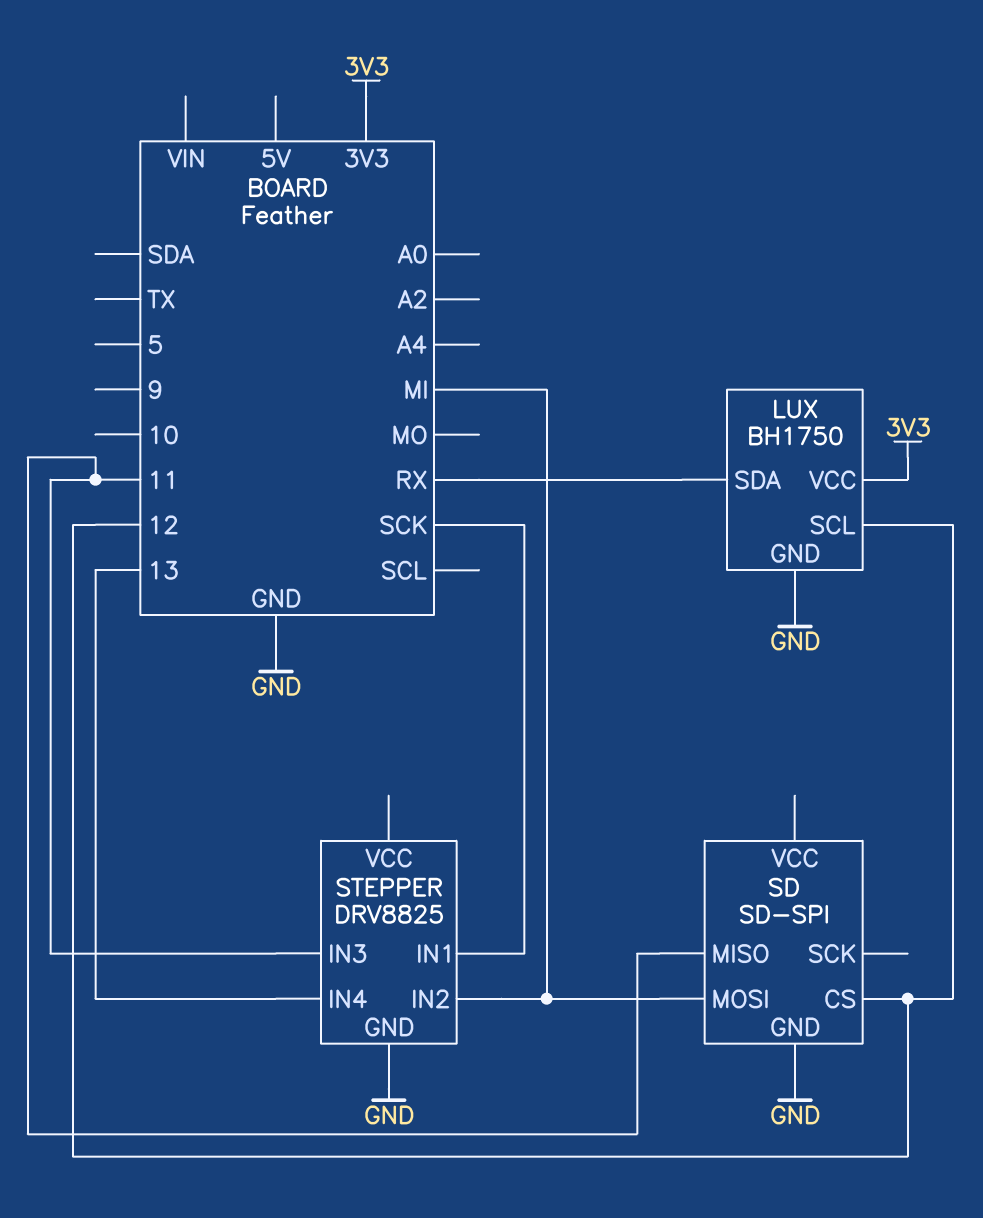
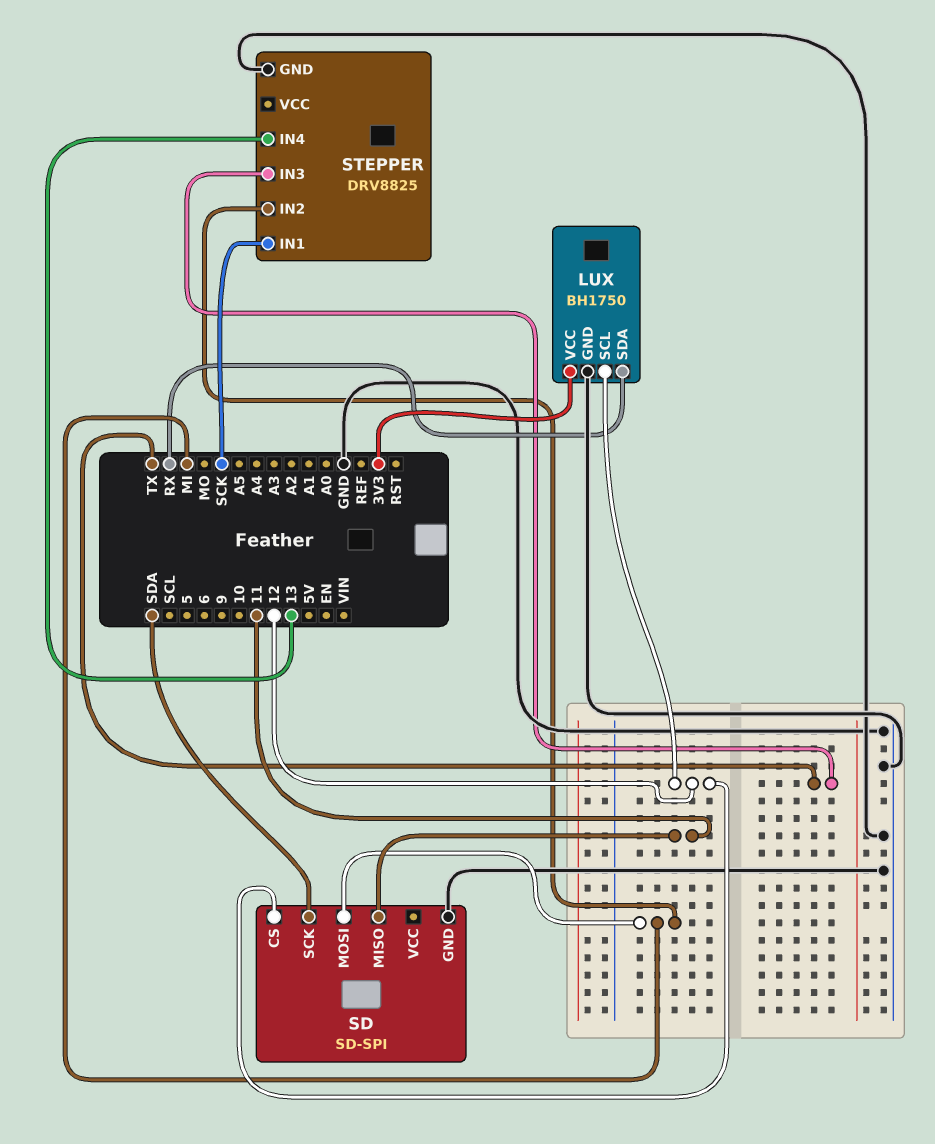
SD pin SCK: none -> SDA
STEPPER pin IN3: 11 -> TX

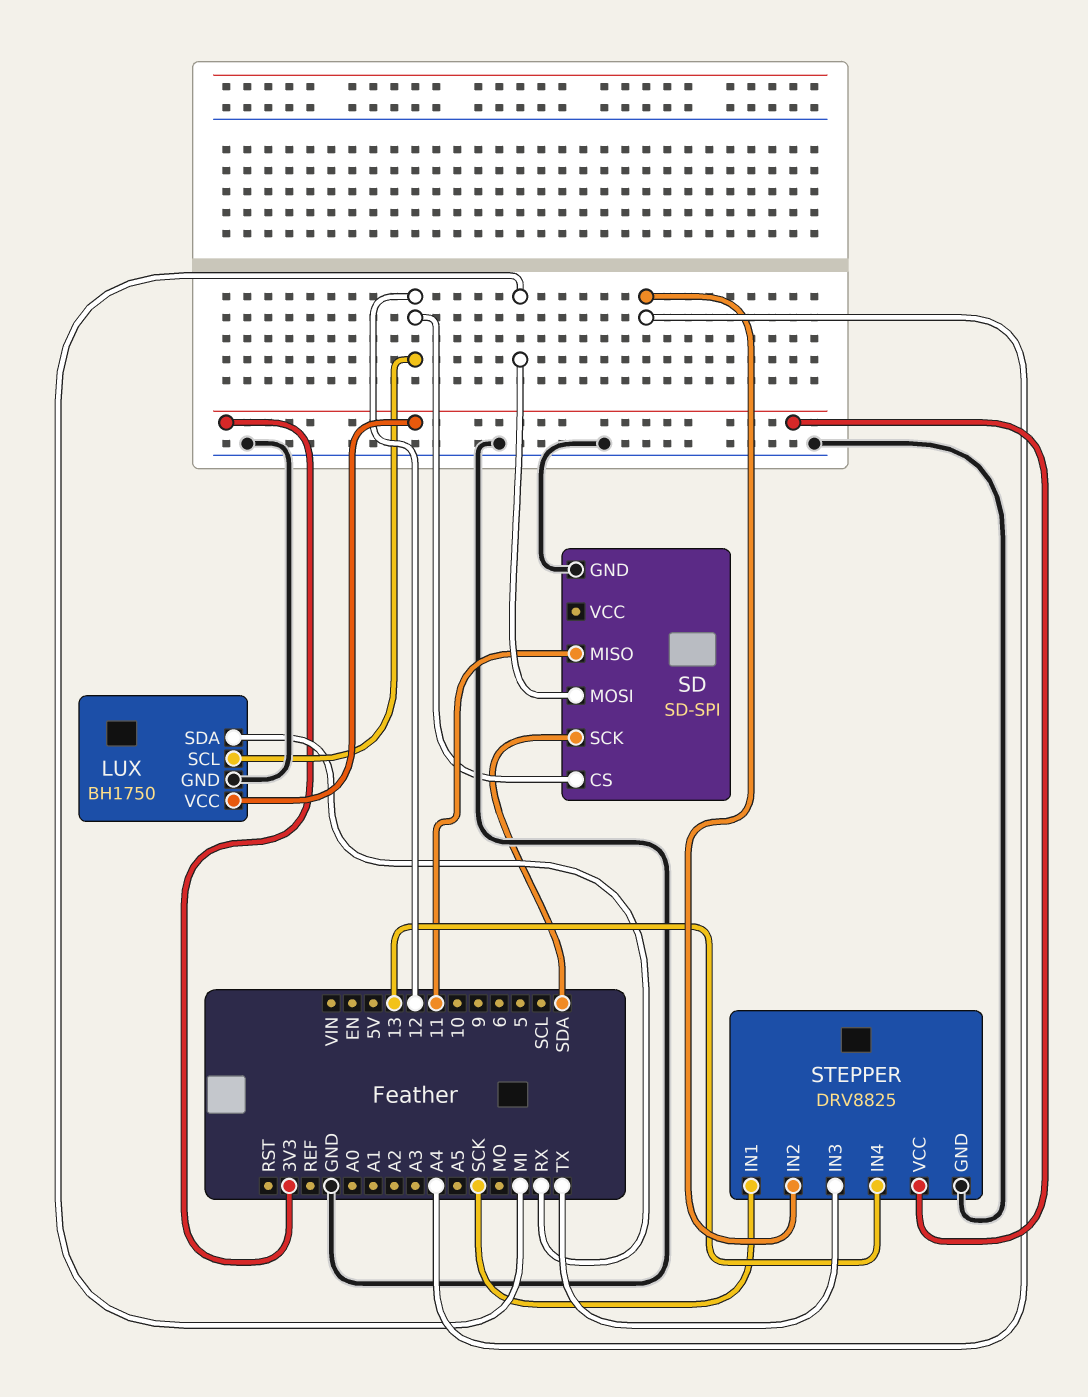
STEPPER pin IN2: MI -> A4
STEPPER pin VCC: none -> 3V3

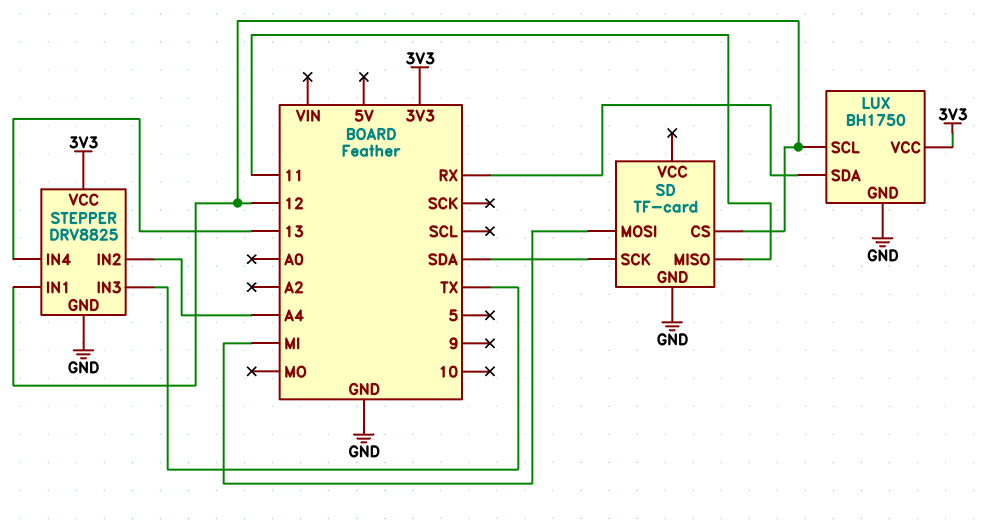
SD: SD-SPI -> TF-card
STEPPER pin IN1: SCK -> 12

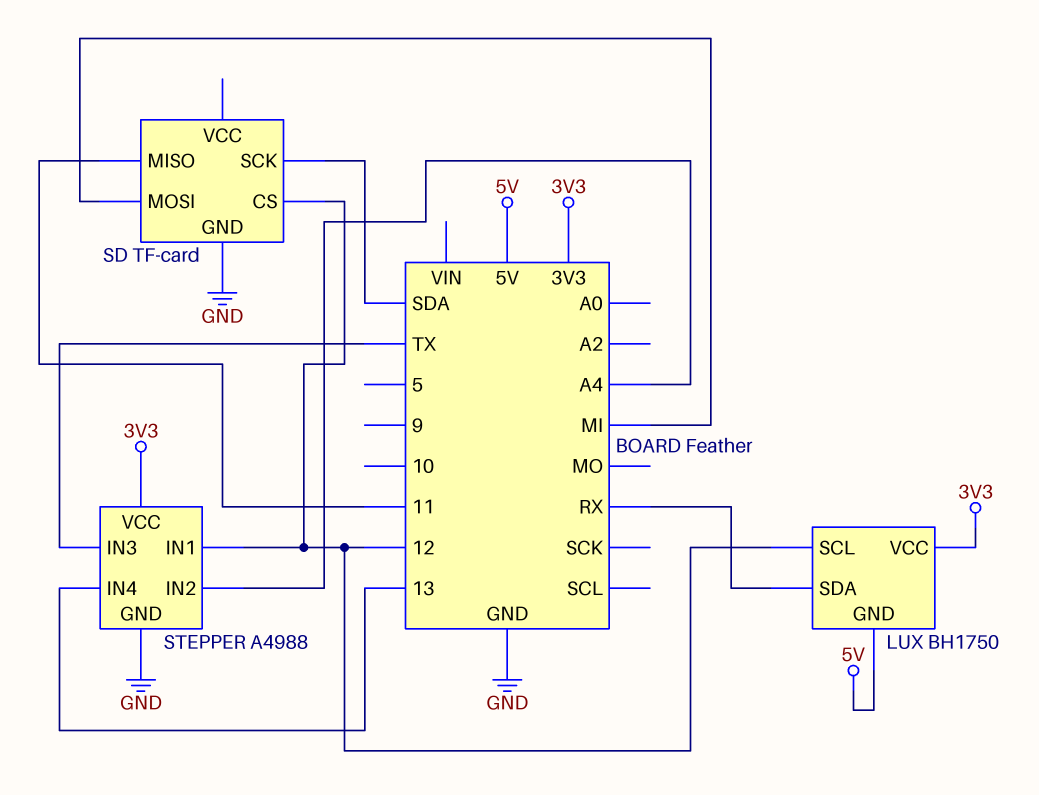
LUX pin GND: GND -> 5V
STEPPER: DRV8825 -> A4988

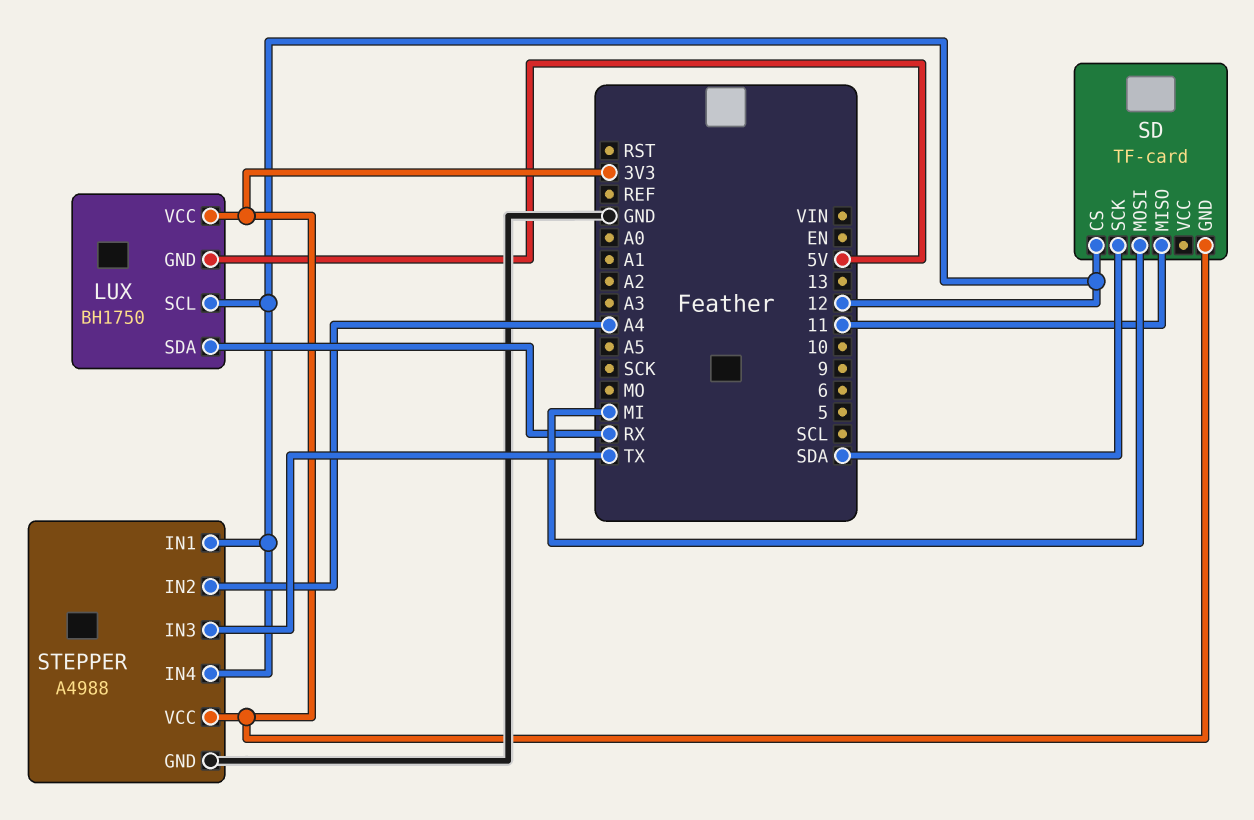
SD pin GND: GND -> 3V3
STEPPER pin IN4: 13 -> 12

